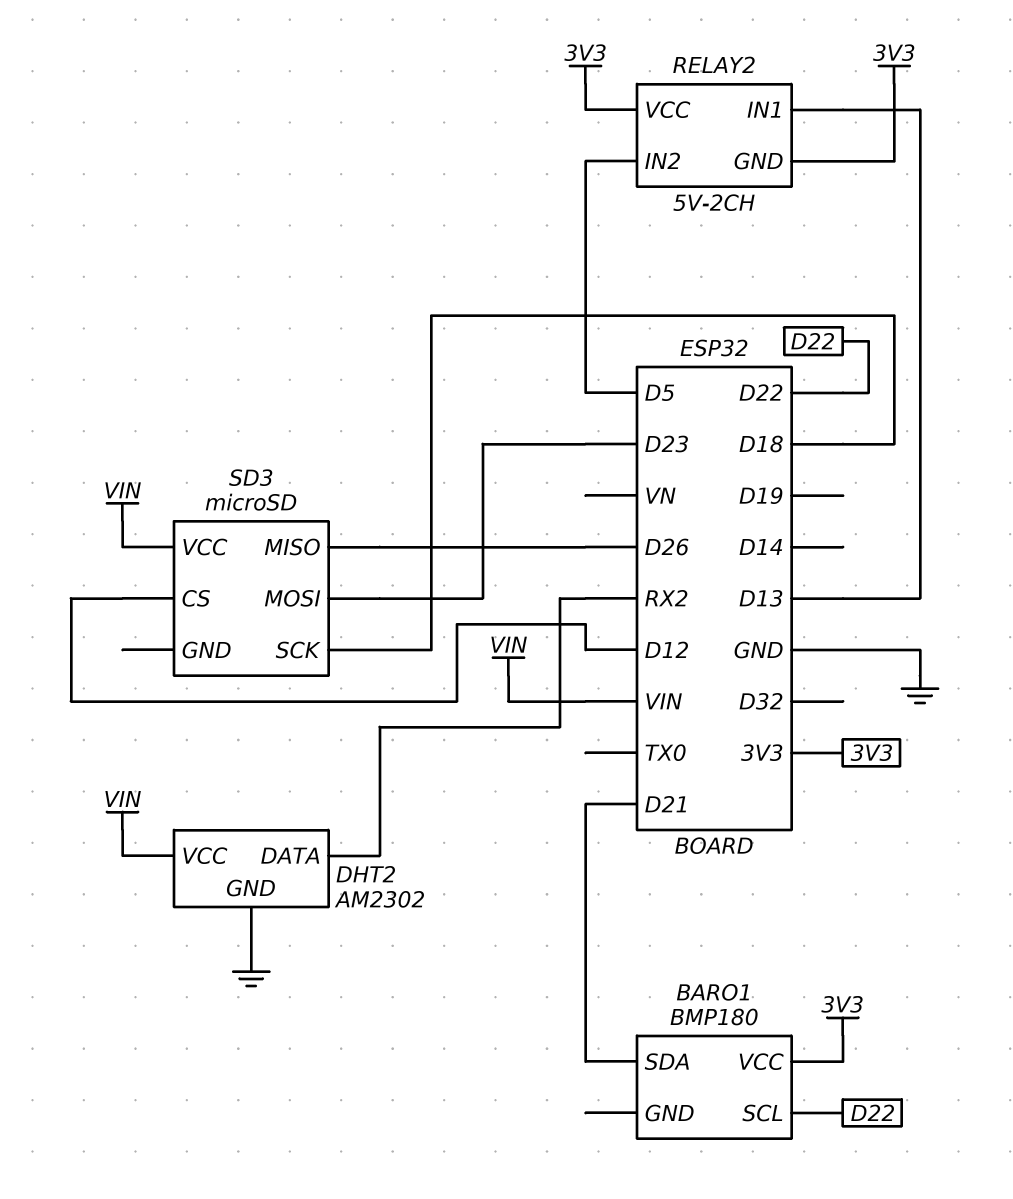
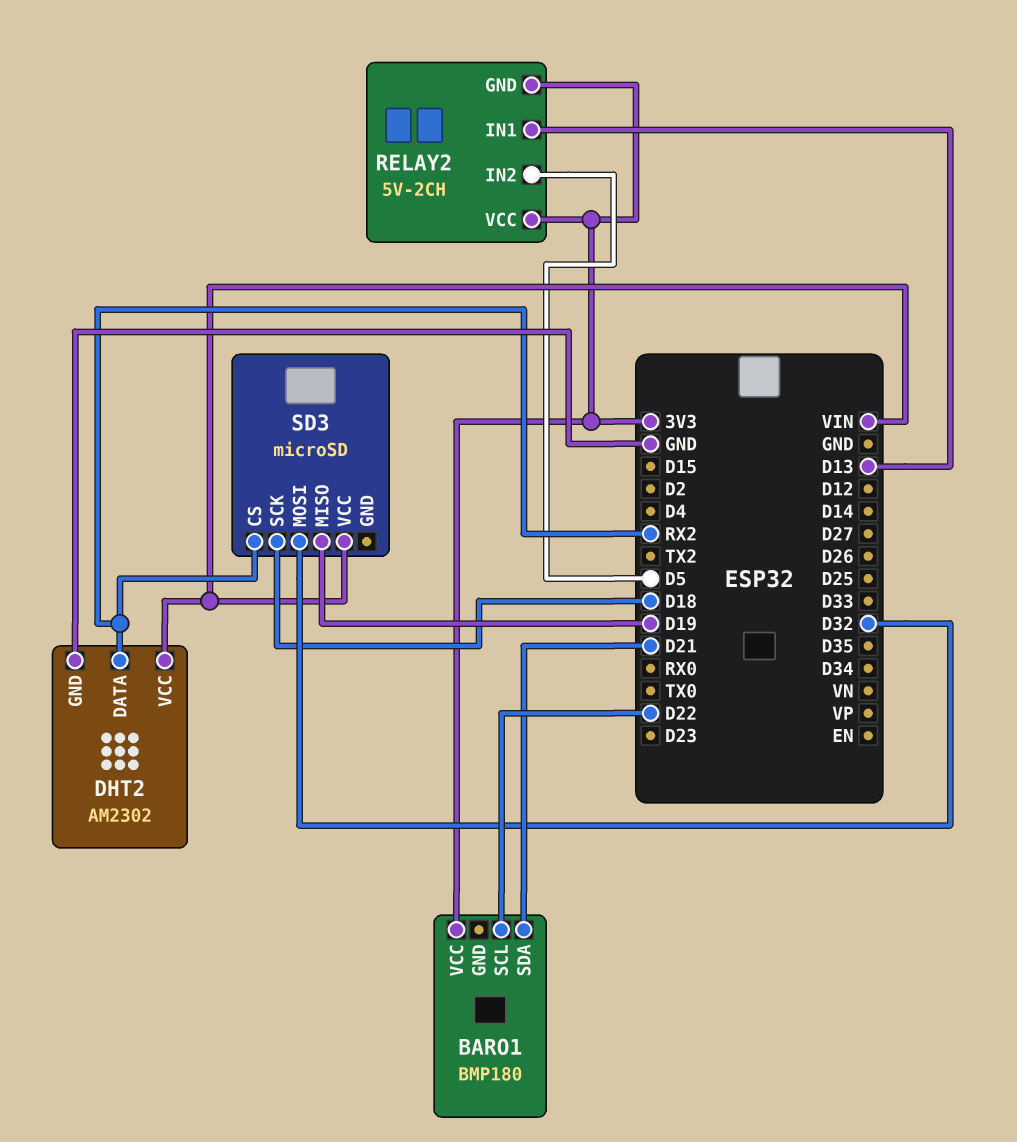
SD3 pin CS: D12 -> RX2
SD3 pin MISO: D26 -> D19
SD3 pin MOSI: D23 -> D32

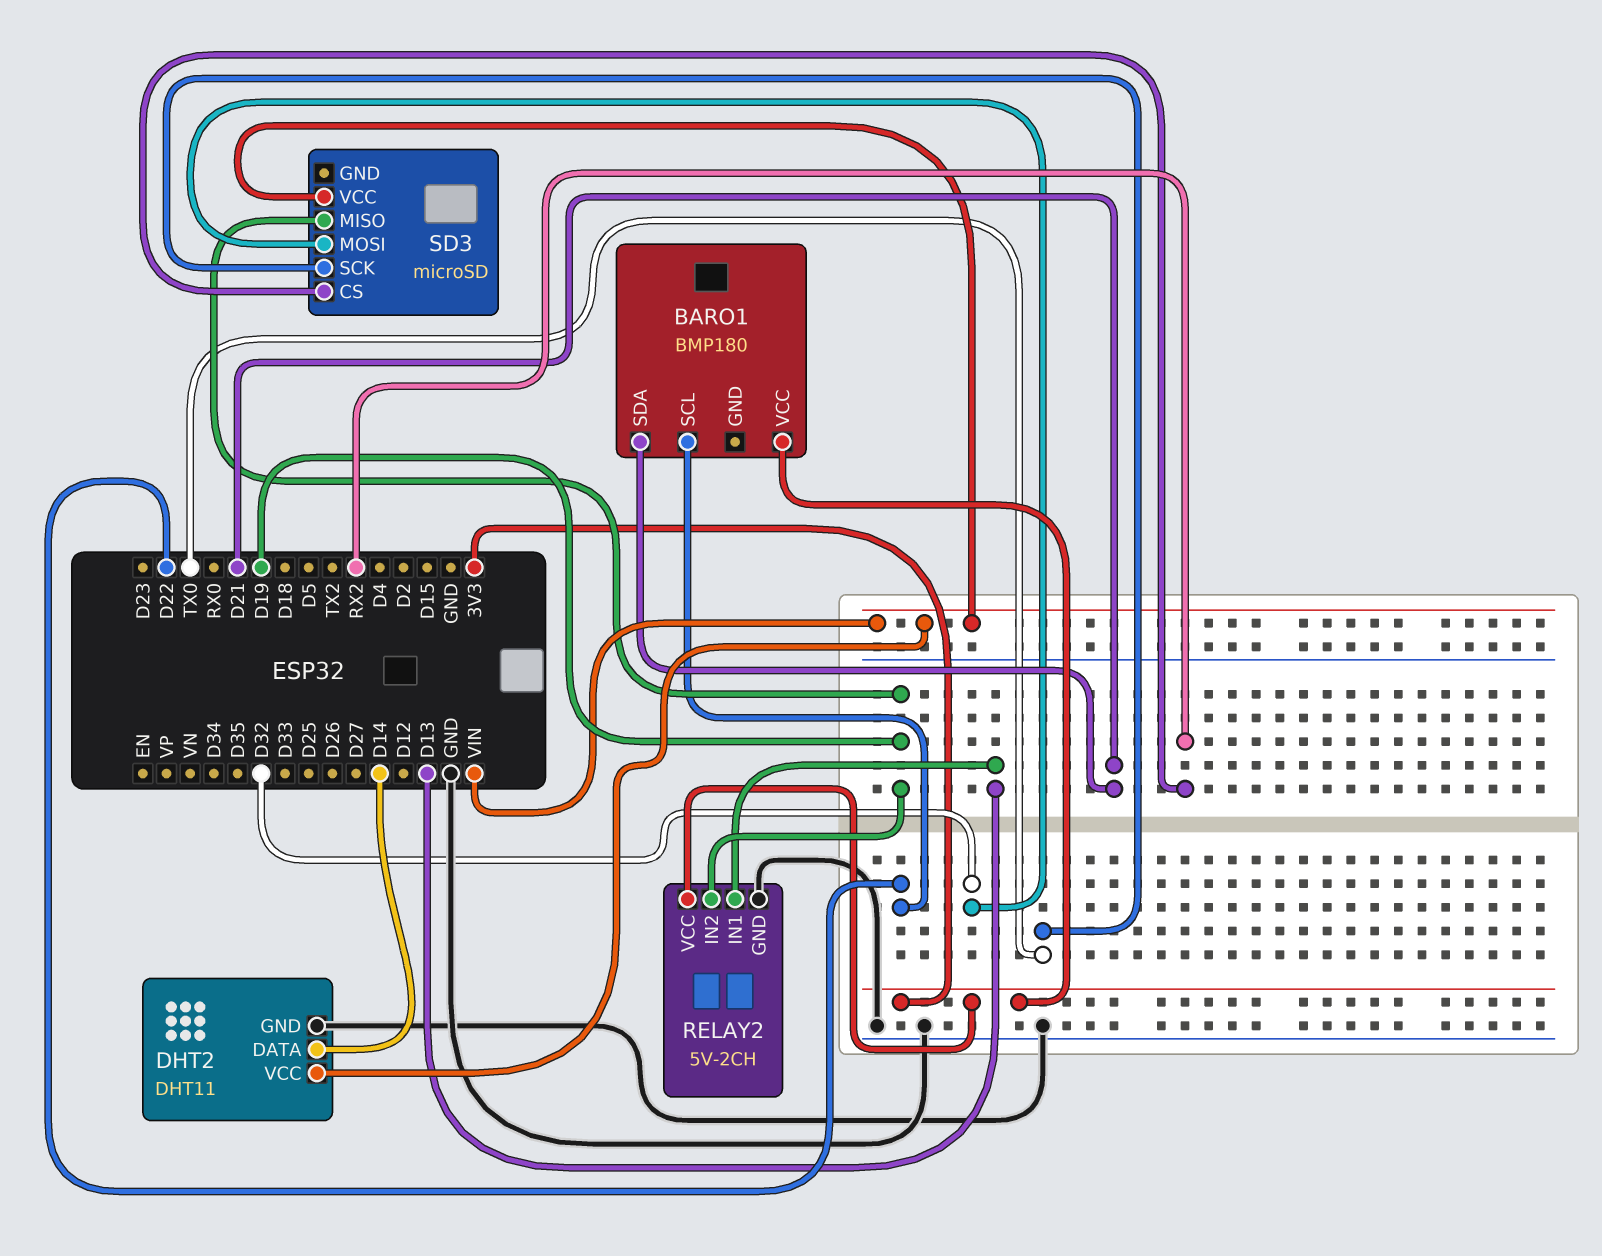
DHT2: AM2302 -> DHT11
DHT2 pin DATA: RX2 -> D14
RELAY2 pin GND: 3V3 -> GND
RELAY2 pin IN2: D5 -> D19
SD3 pin SCK: D18 -> TX0

